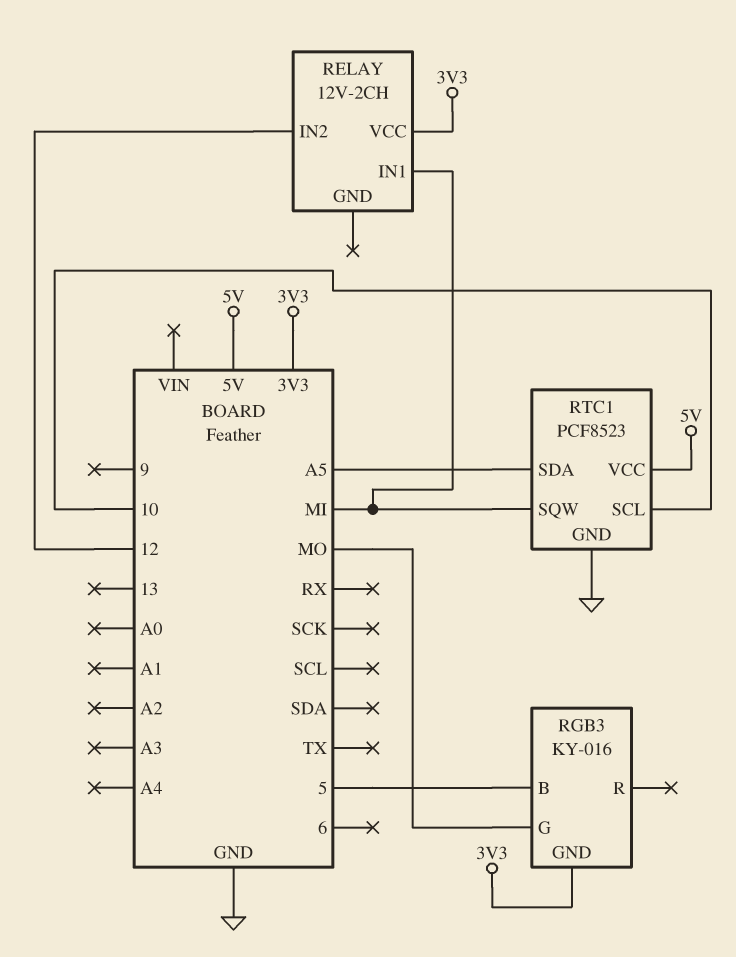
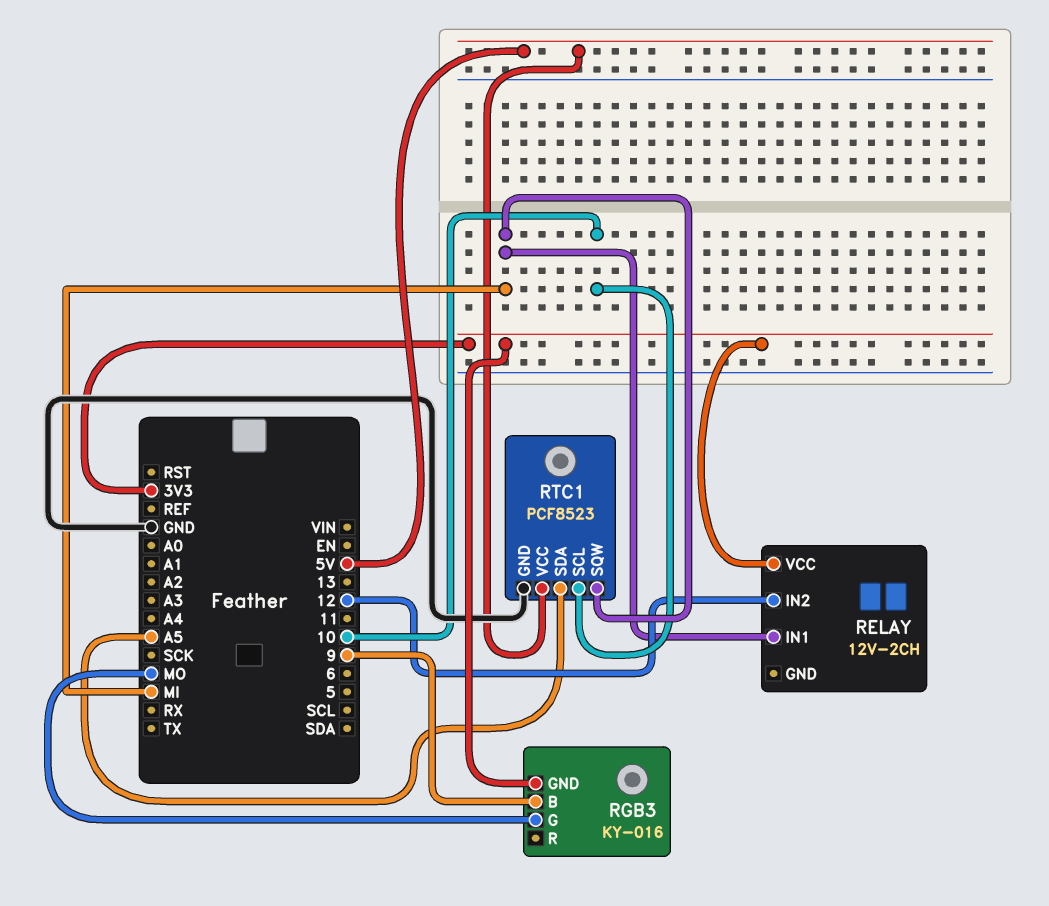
RGB3 pin B: 5 -> 9

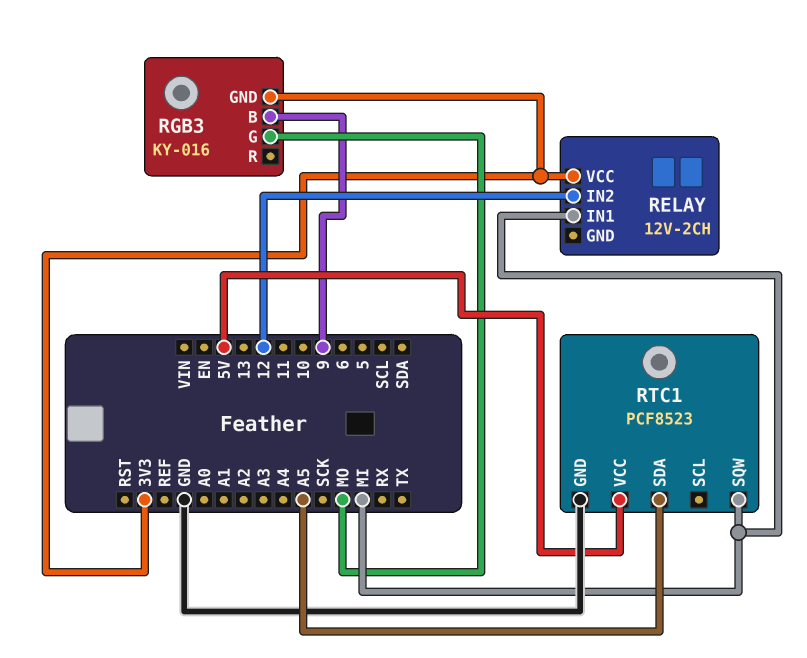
RTC1 pin SCL: 10 -> none

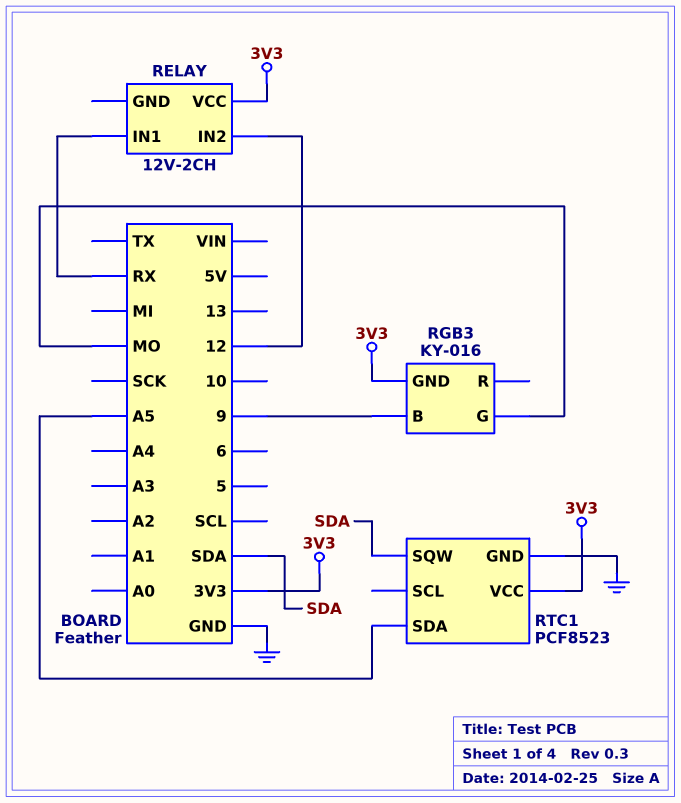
RELAY pin IN1: MI -> RX
RTC1 pin SQW: MI -> SDA
RTC1 pin VCC: 5V -> 3V3

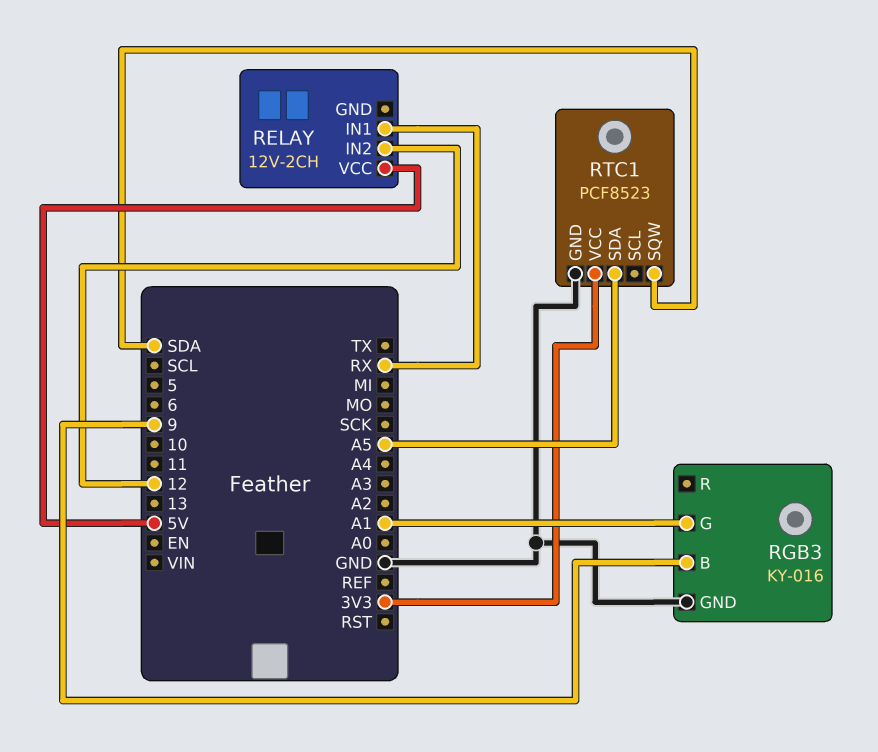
RELAY pin VCC: 3V3 -> 5V
RGB3 pin G: MO -> A1
RGB3 pin GND: 3V3 -> GND

